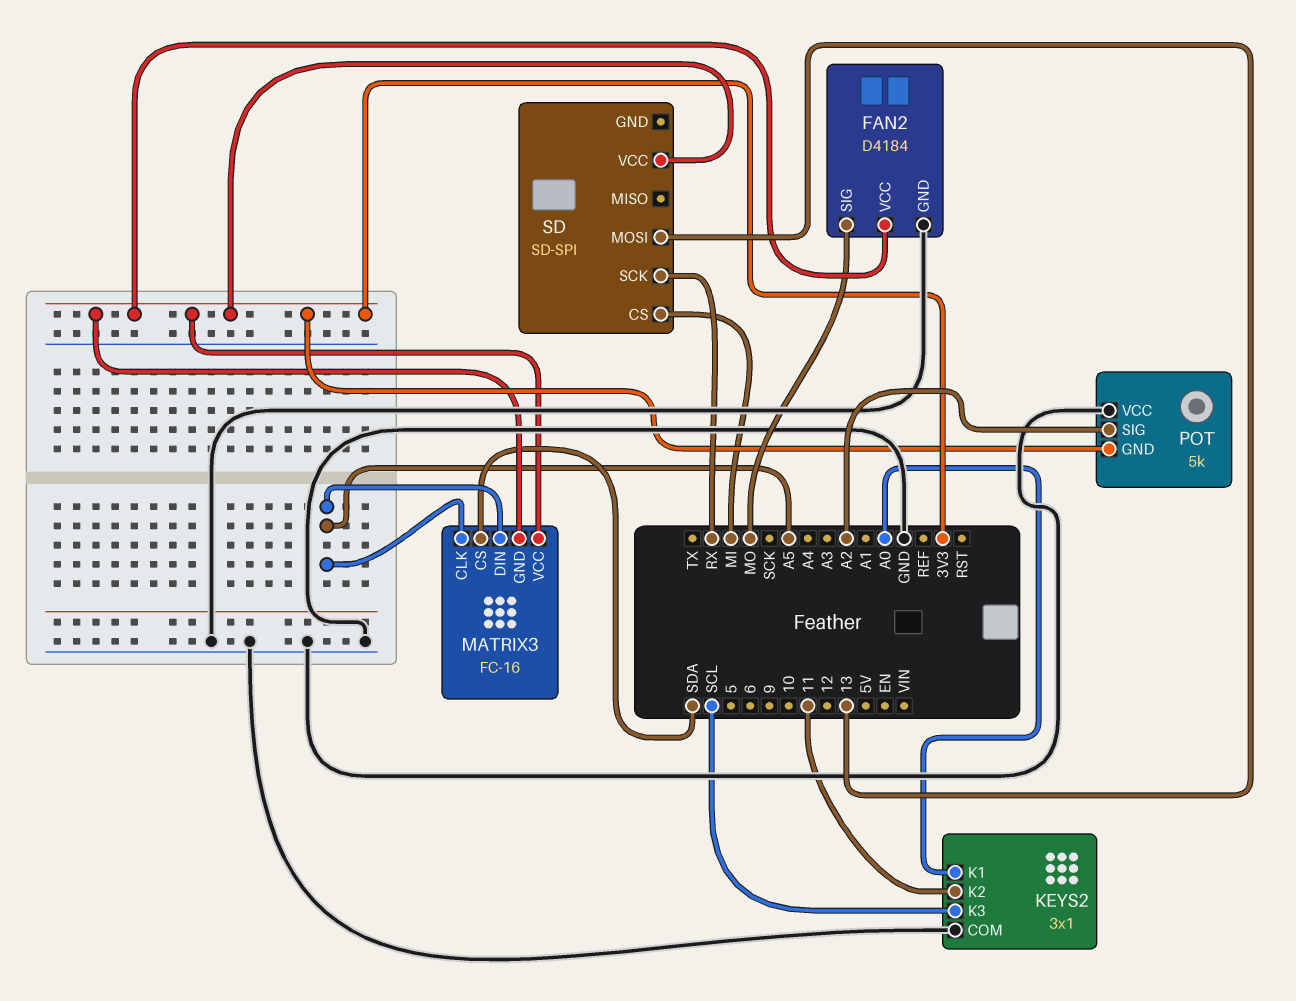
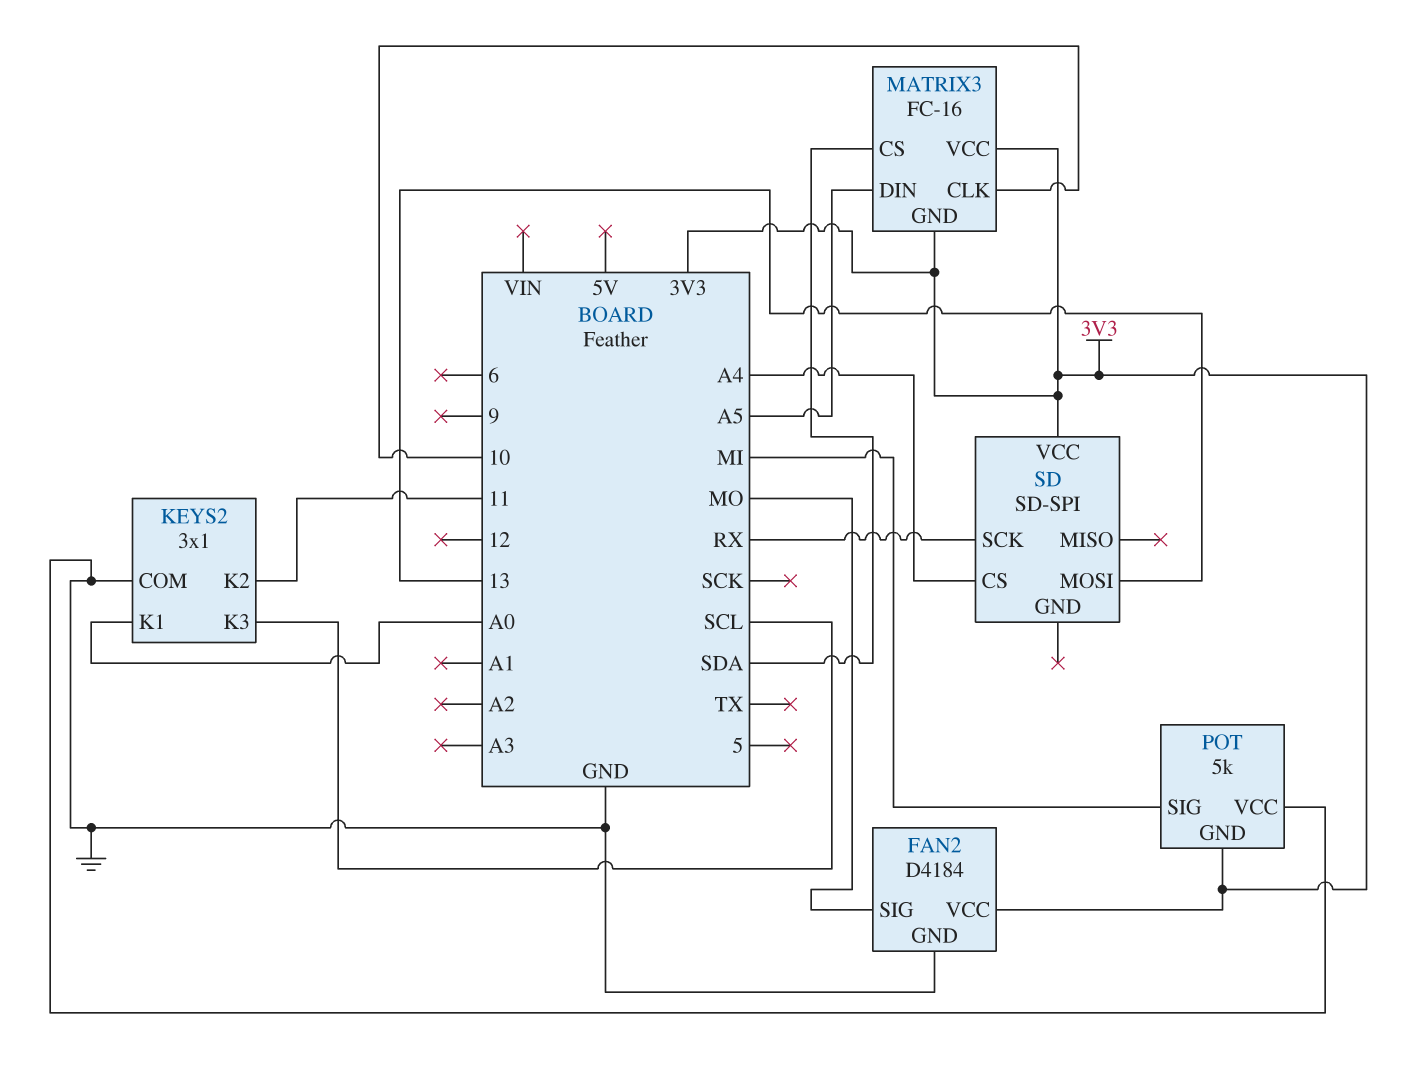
MATRIX3 pin CLK: A5 -> 10
POT pin SIG: A2 -> MI
SD pin CS: MI -> A4

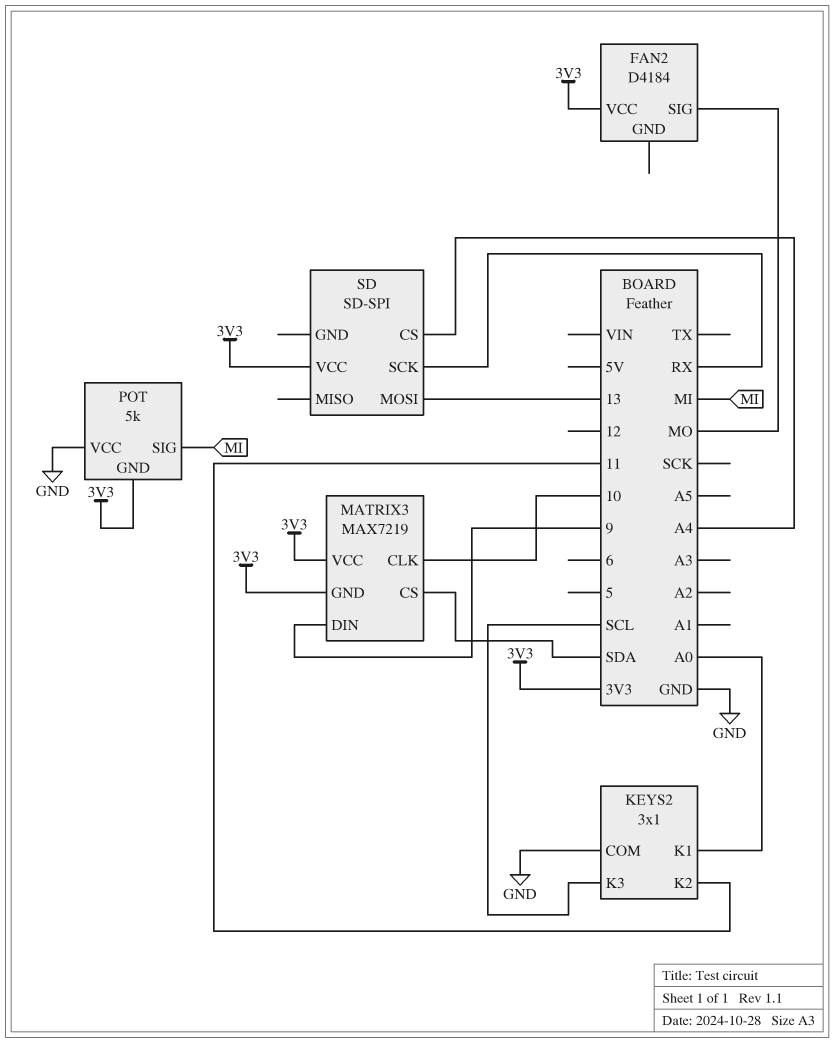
FAN2 pin GND: GND -> none
MATRIX3: FC-16 -> MAX7219
MATRIX3 pin DIN: A5 -> 9

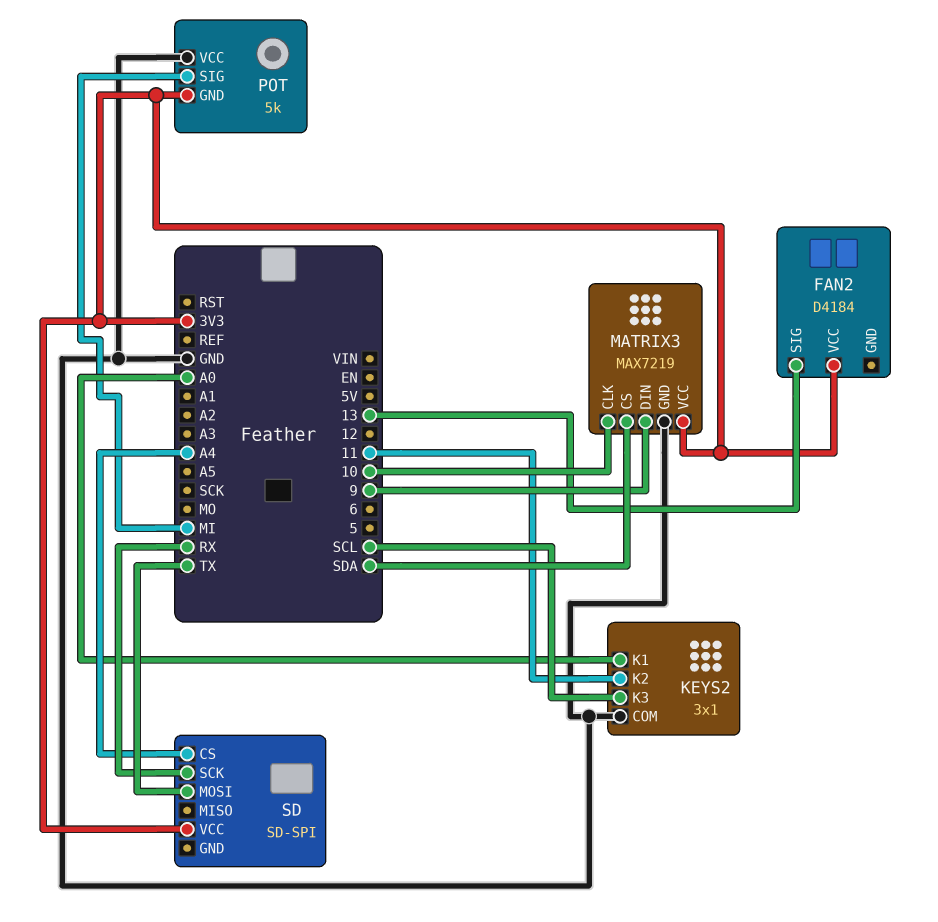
FAN2 pin SIG: MO -> 13
MATRIX3 pin GND: 3V3 -> GND
SD pin MOSI: 13 -> TX

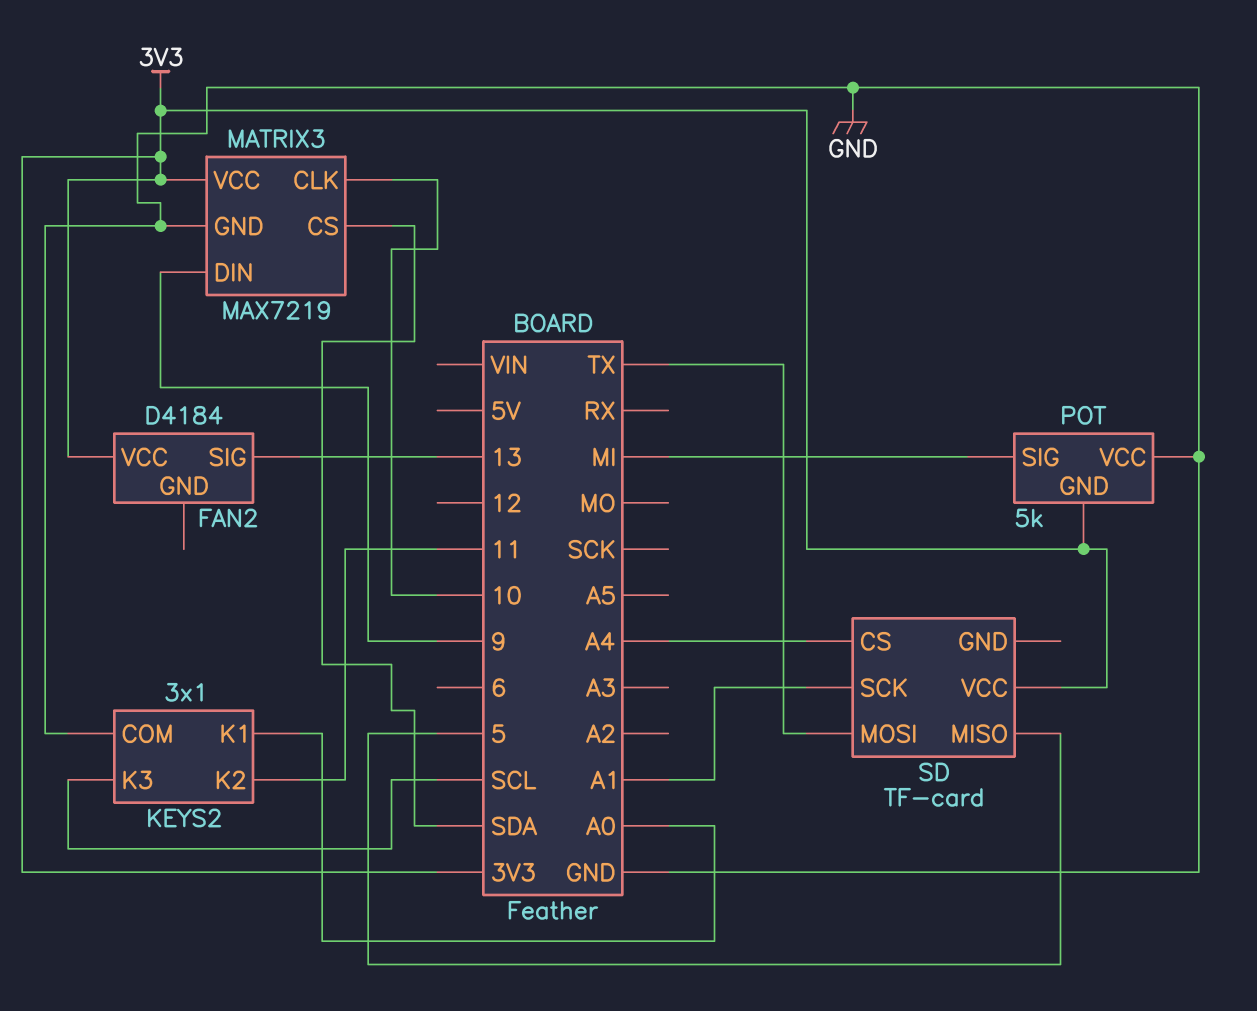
SD: SD-SPI -> TF-card
SD pin MISO: none -> 5
SD pin SCK: RX -> A1

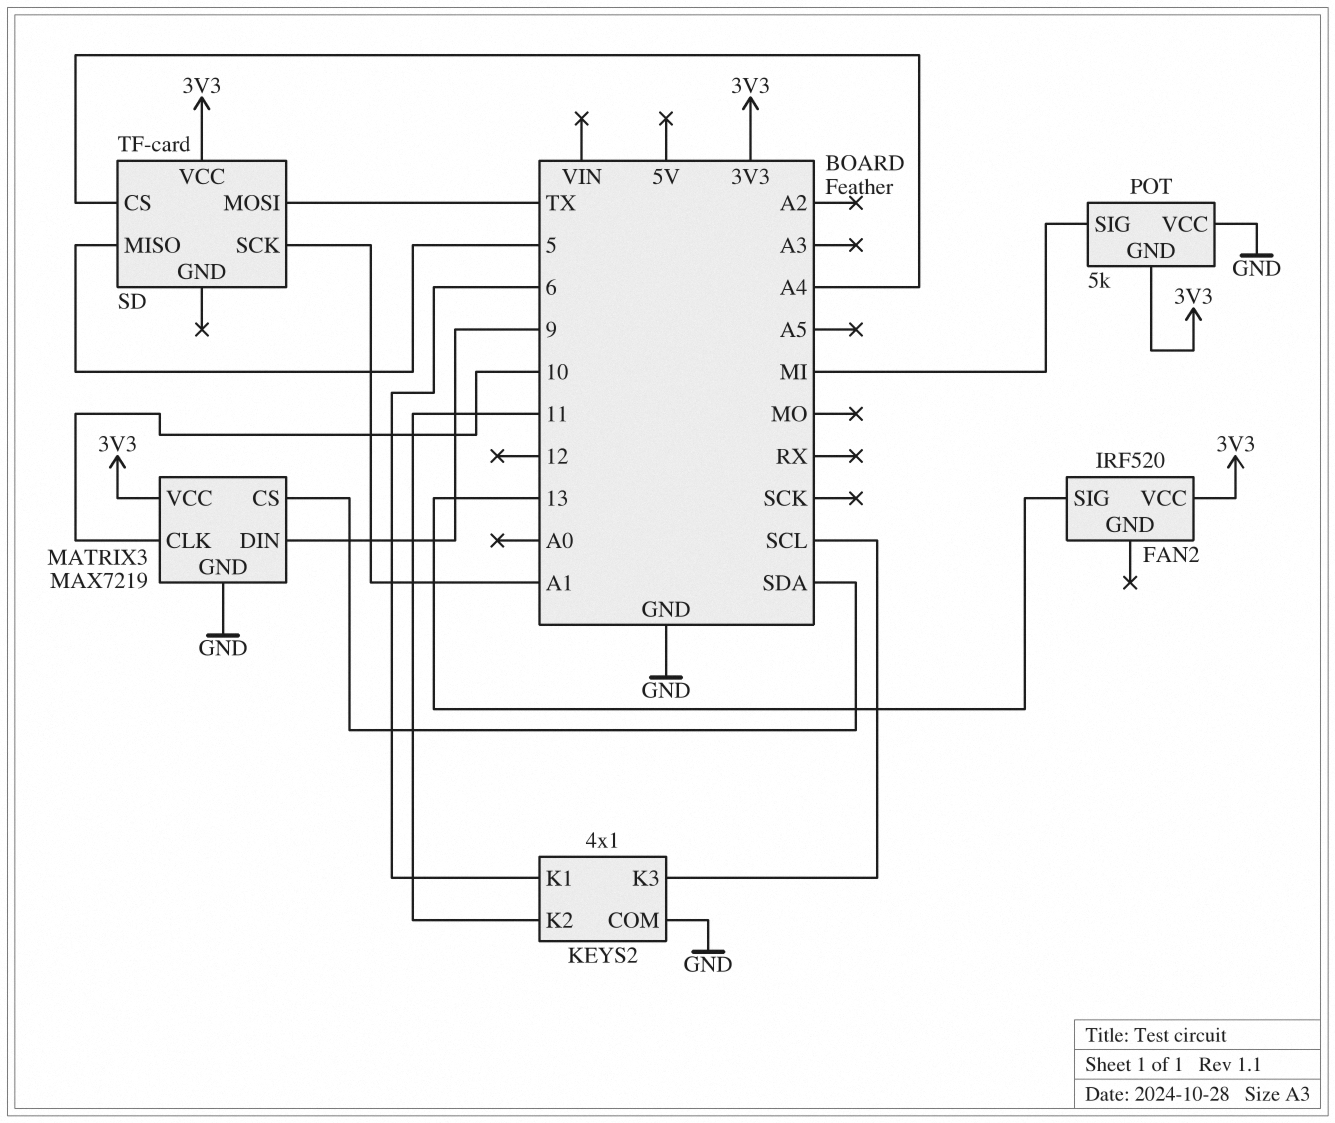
FAN2: D4184 -> IRF520
KEYS2: 3x1 -> 4x1
KEYS2 pin K1: A0 -> 6

